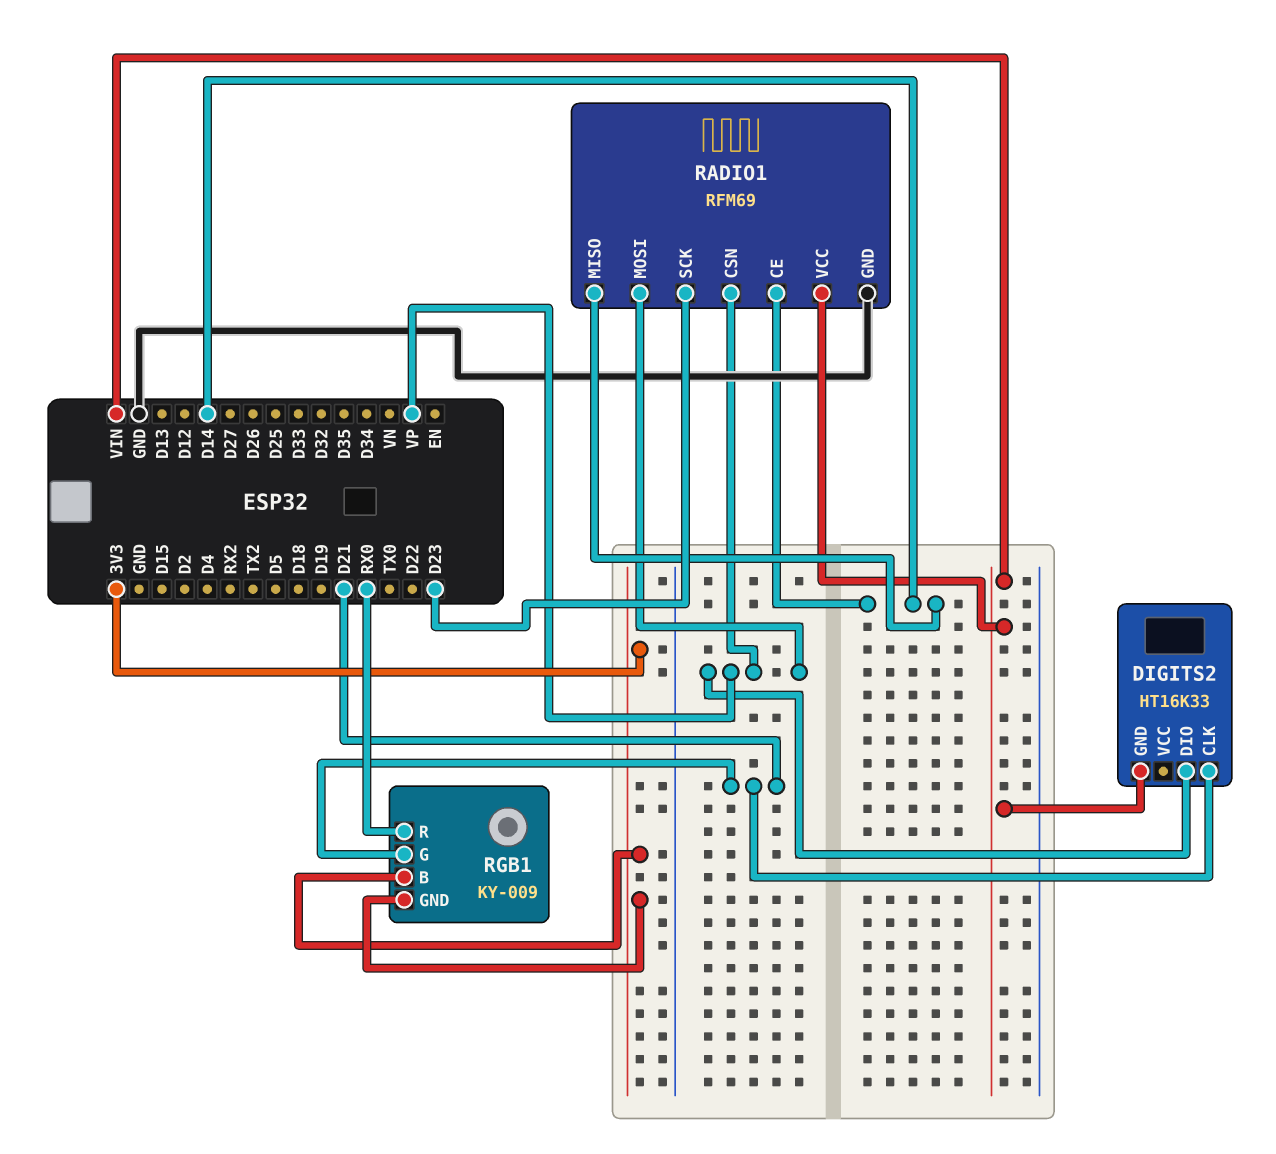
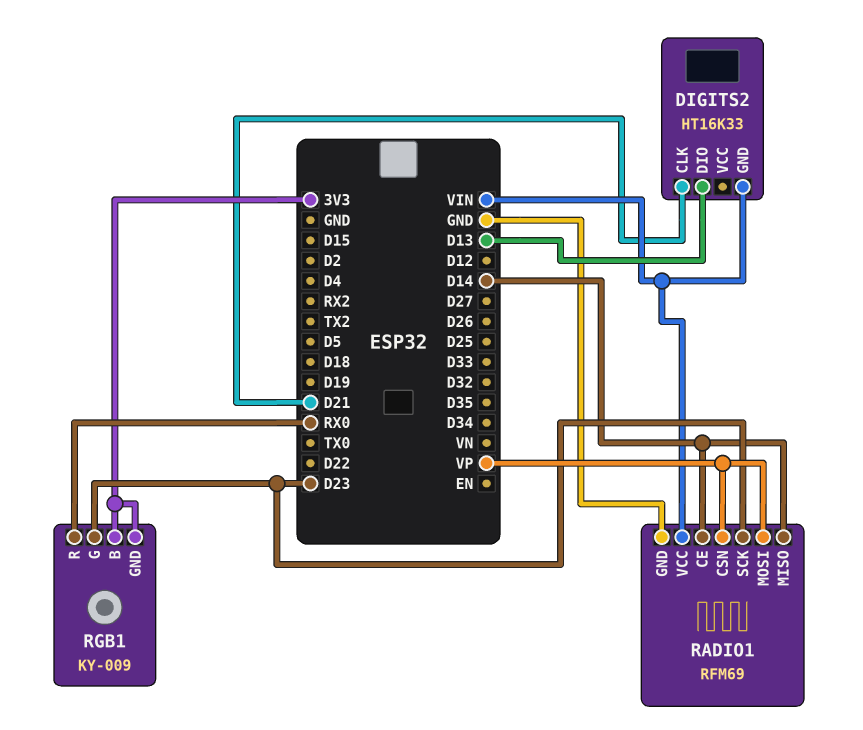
DIGITS2 pin DIO: VP -> D13
RGB1 pin G: D21 -> D23

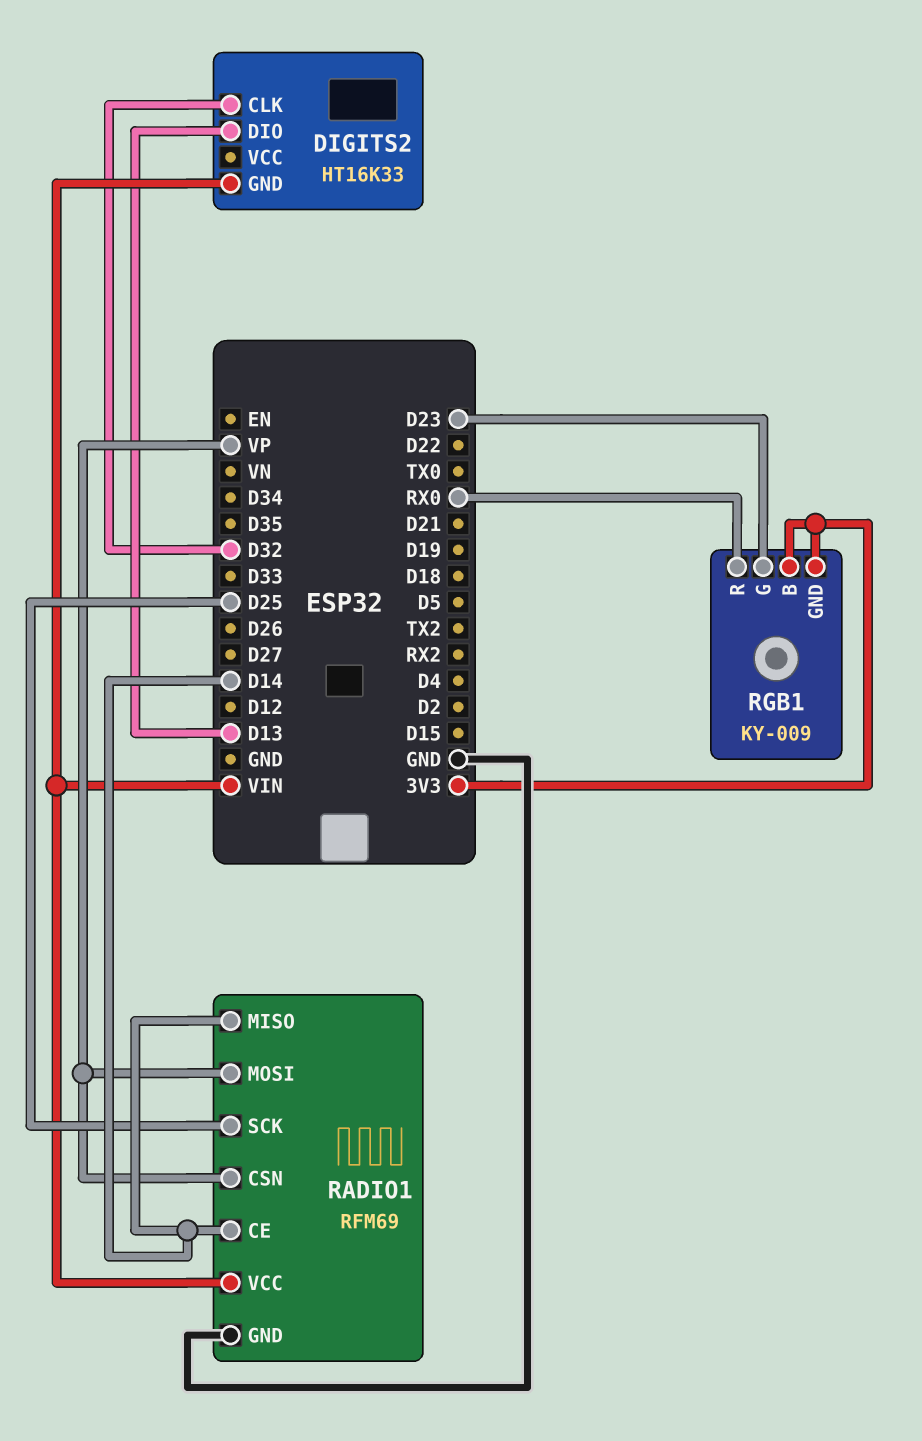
DIGITS2 pin CLK: D21 -> D32
RADIO1 pin SCK: D23 -> D25

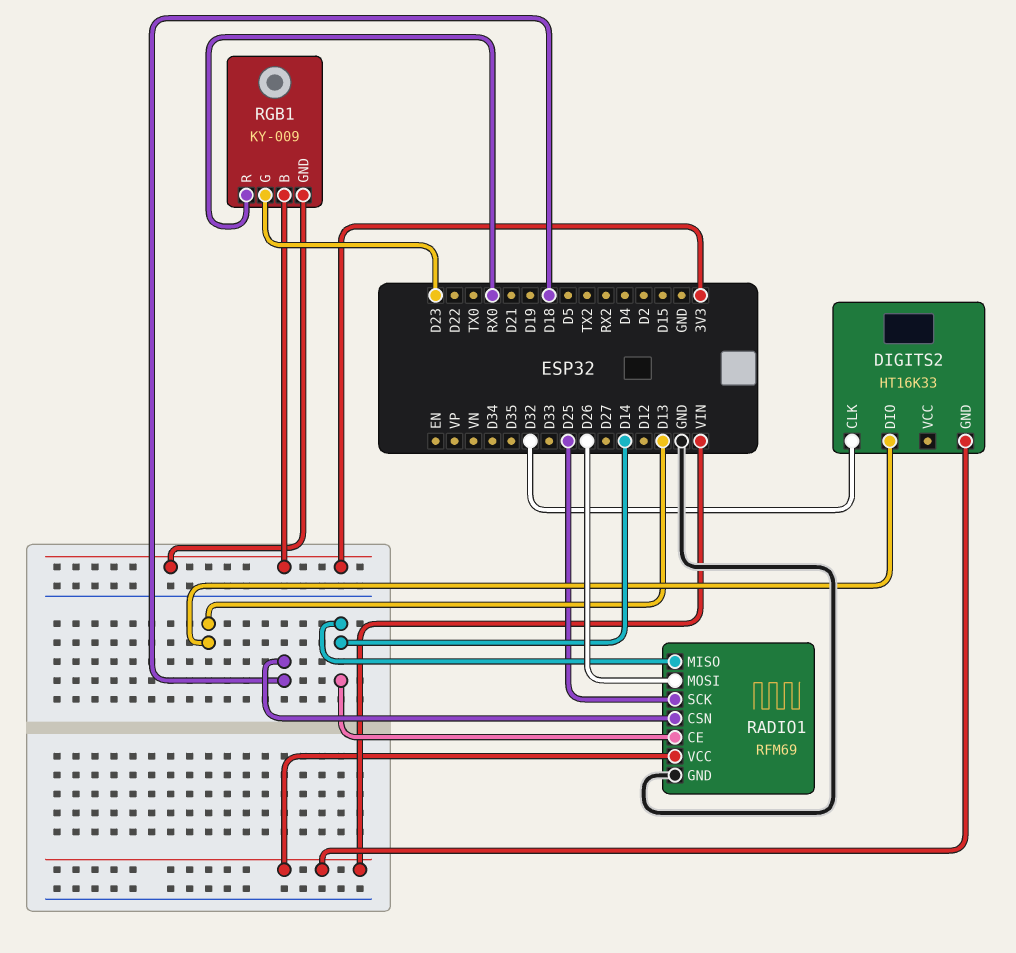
RADIO1 pin CSN: VP -> D18
RADIO1 pin MOSI: VP -> D26

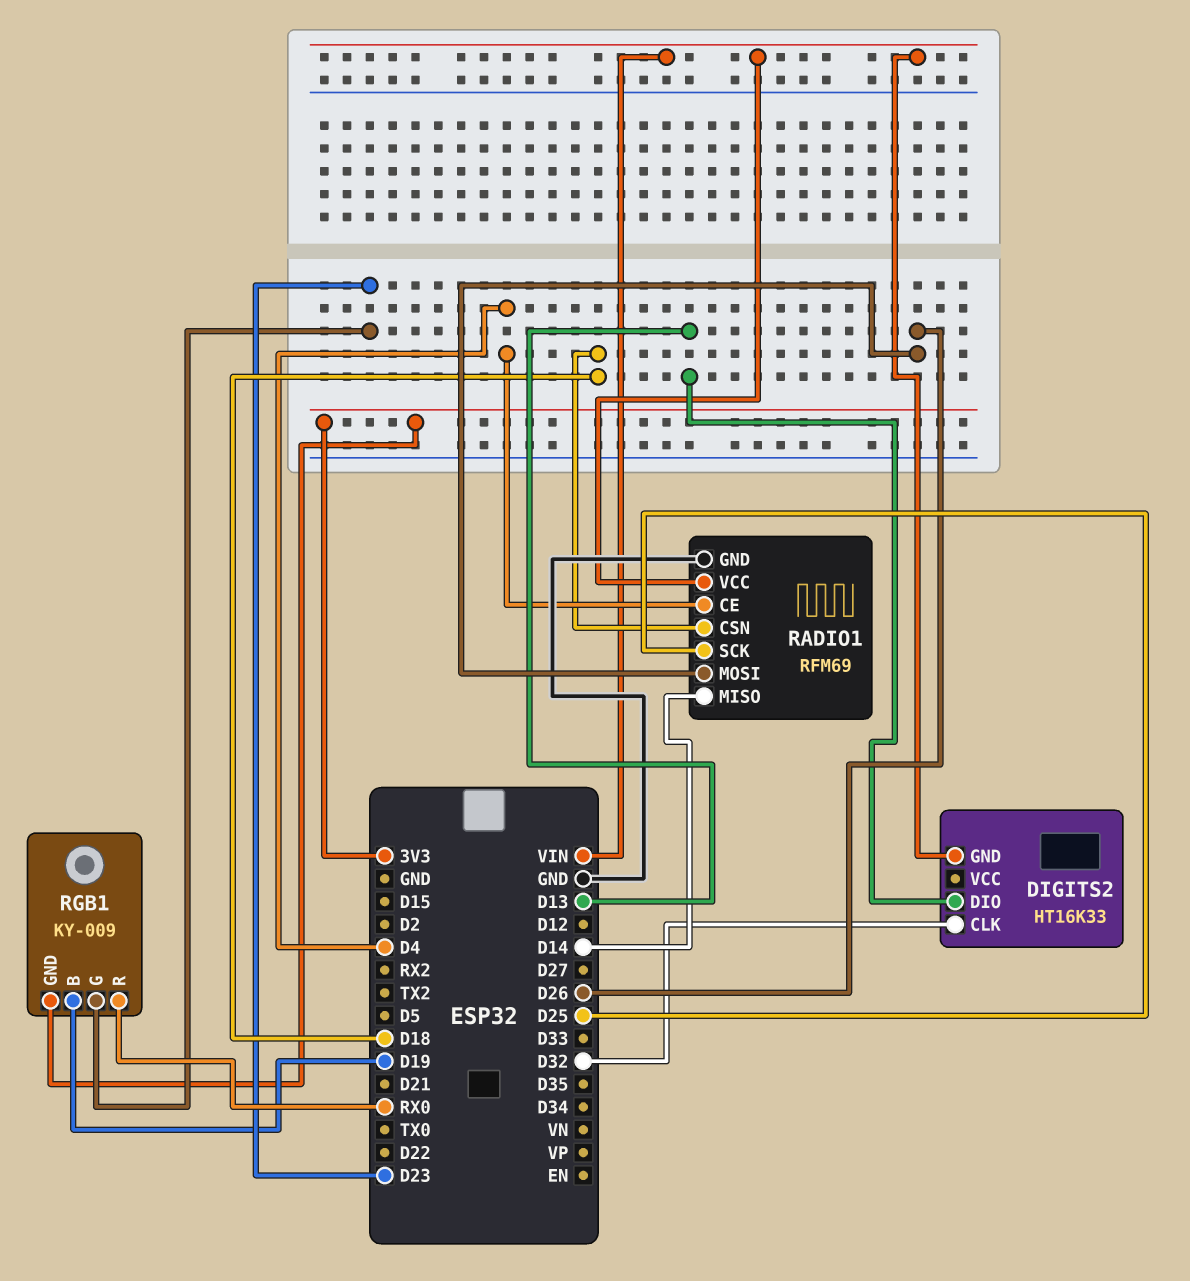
RADIO1 pin CE: D14 -> D4
RGB1 pin B: 3V3 -> D19

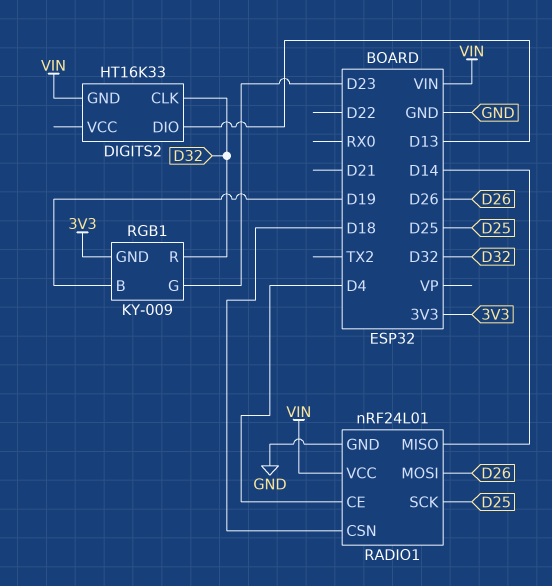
RADIO1: RFM69 -> nRF24L01
RGB1 pin R: RX0 -> D32

